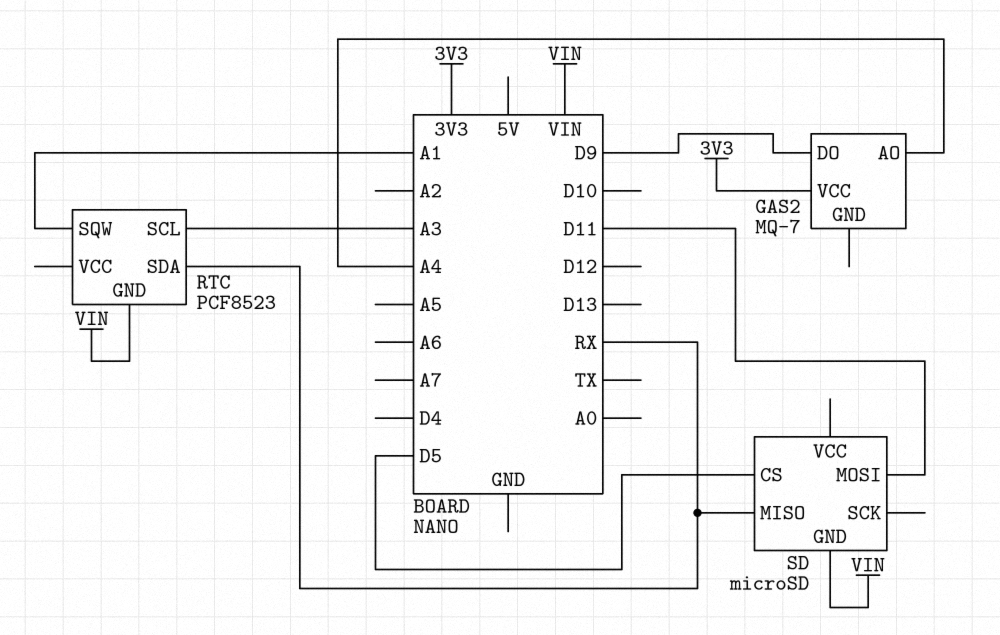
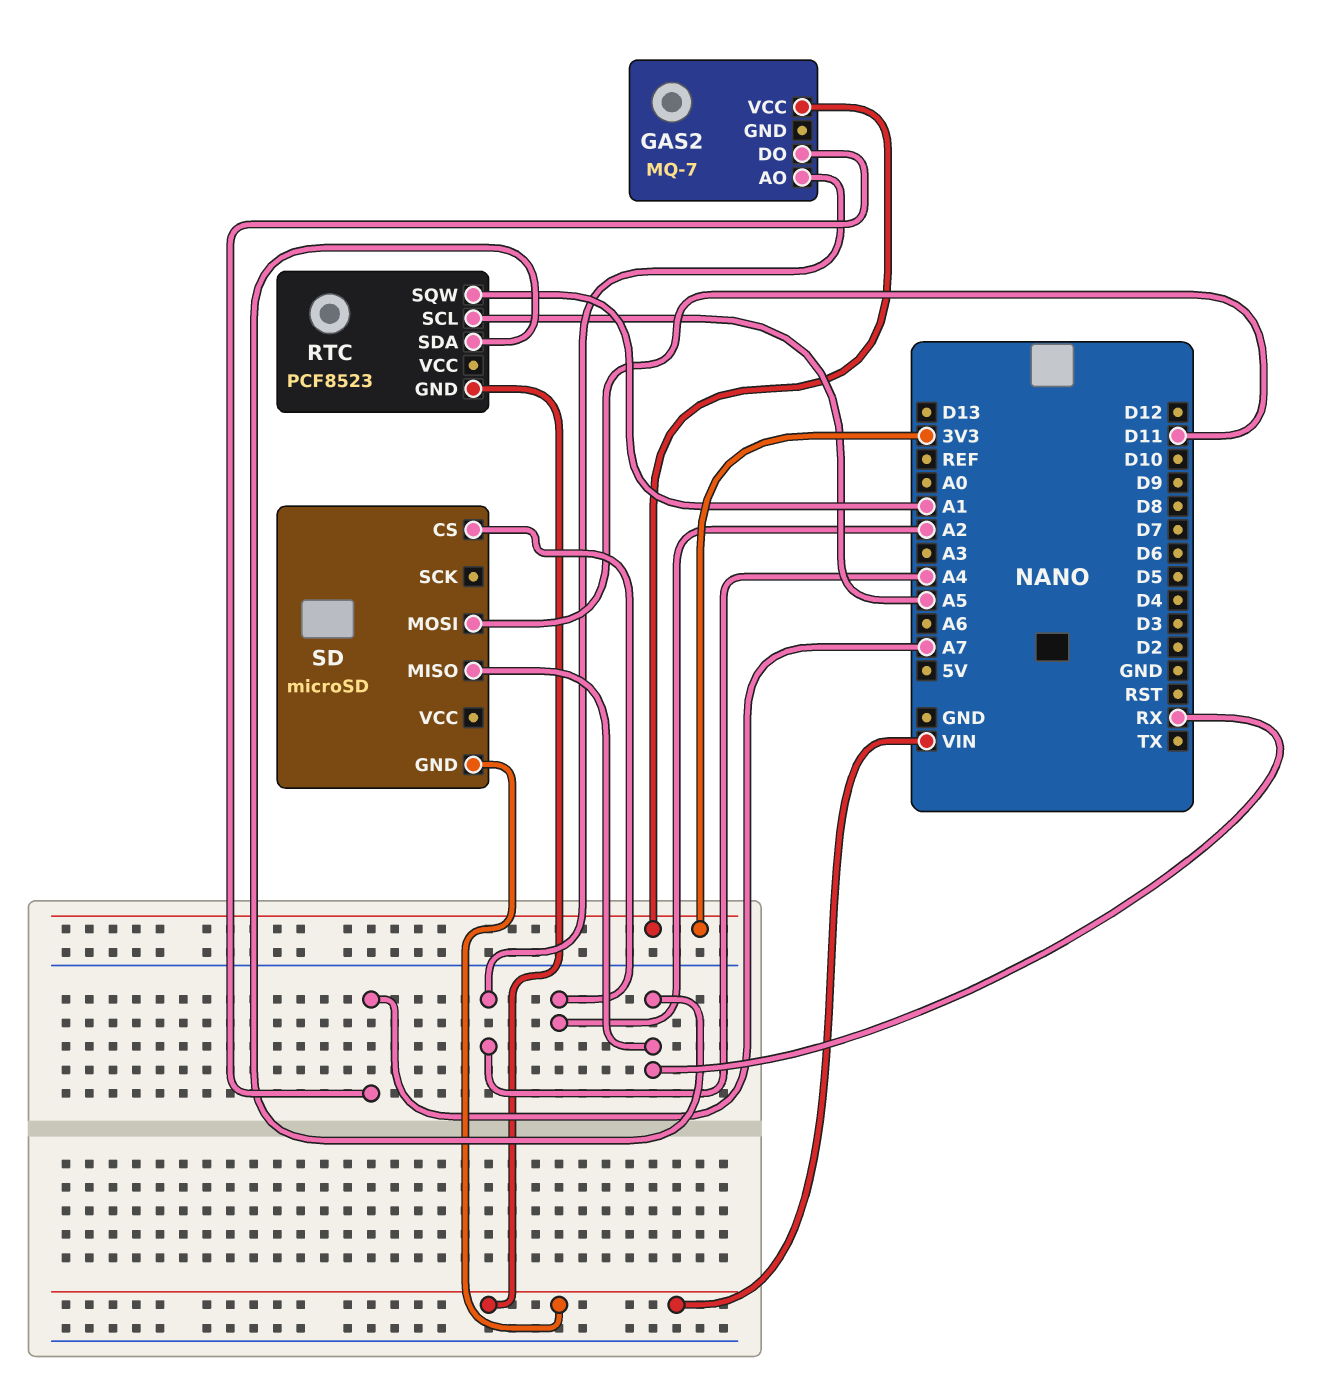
GAS2 pin DO: D9 -> A7
RTC pin SCL: A3 -> A5
SD pin CS: D5 -> A2

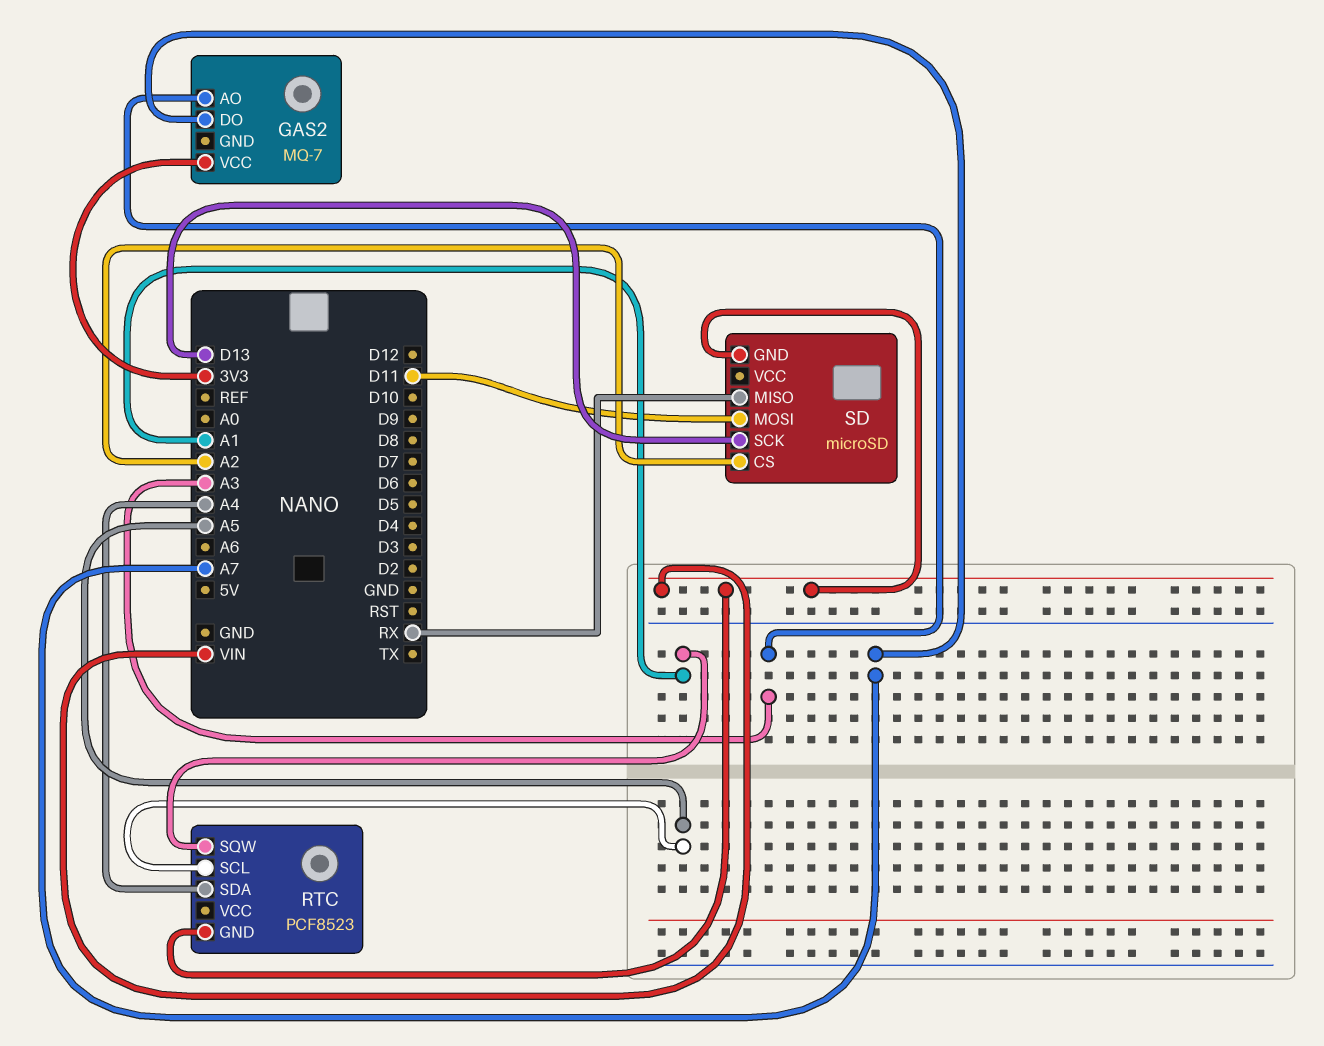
GAS2 pin AO: A4 -> A3
RTC pin SDA: RX -> A4
SD pin SCK: none -> D13

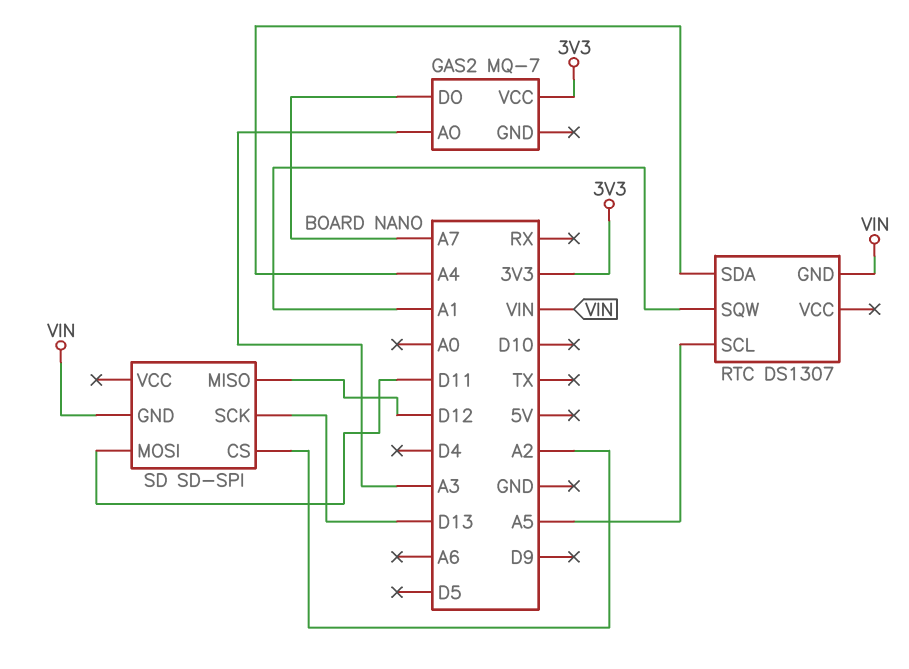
RTC: PCF8523 -> DS1307
SD: microSD -> SD-SPI
SD pin MISO: RX -> D12

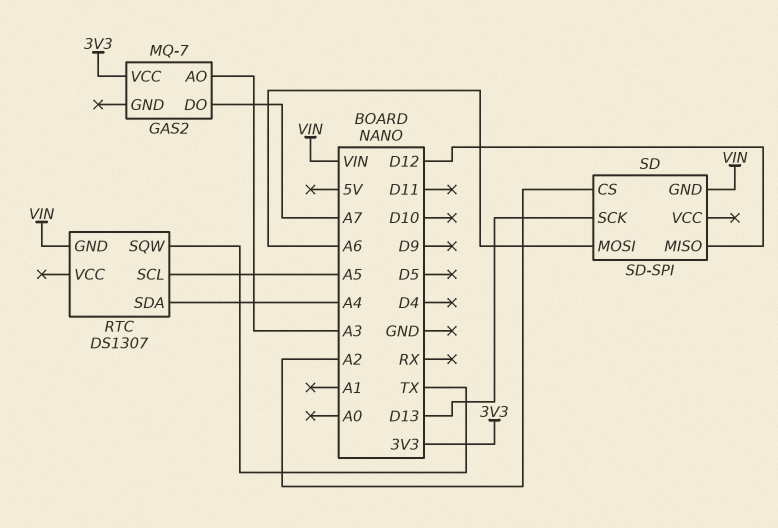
RTC pin SQW: A1 -> TX
SD pin MOSI: D11 -> A6

